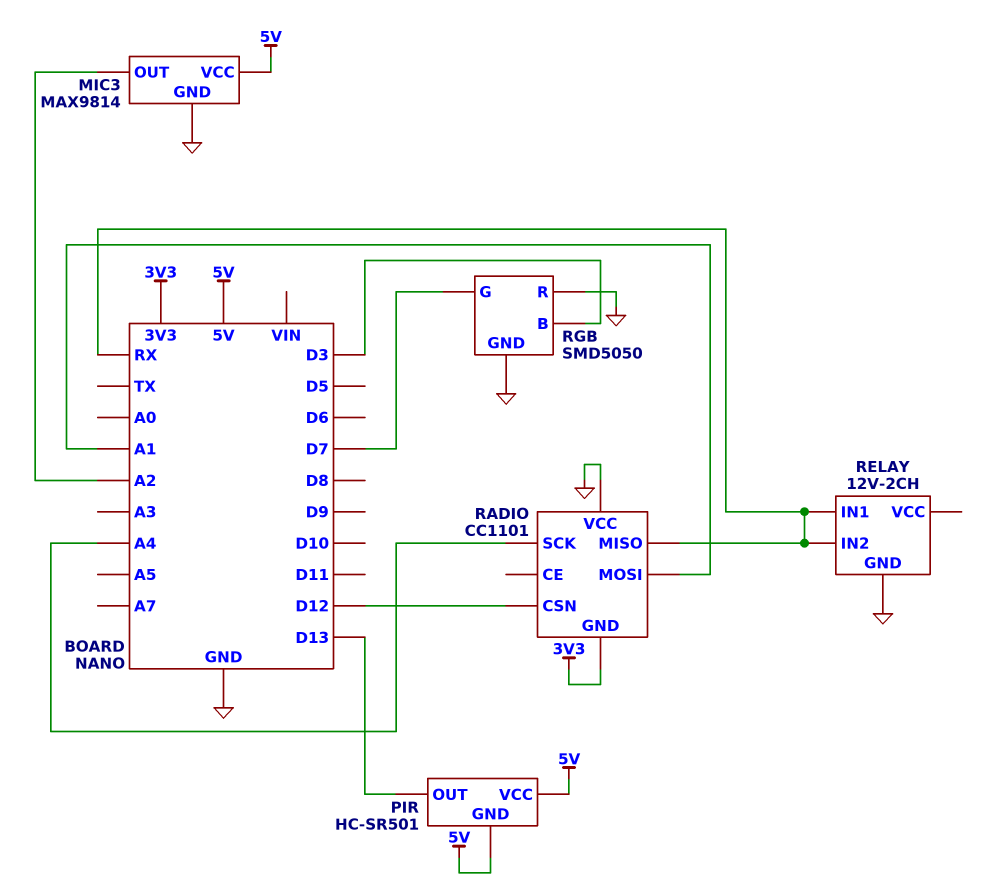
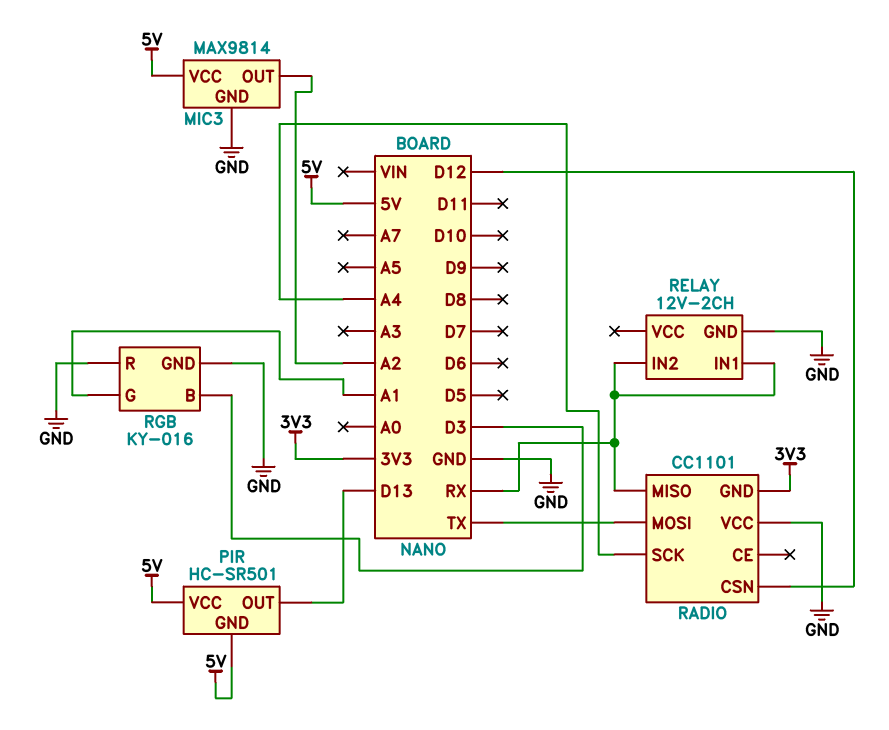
RADIO pin MOSI: A1 -> TX
RGB: SMD5050 -> KY-016
RGB pin G: D7 -> A1

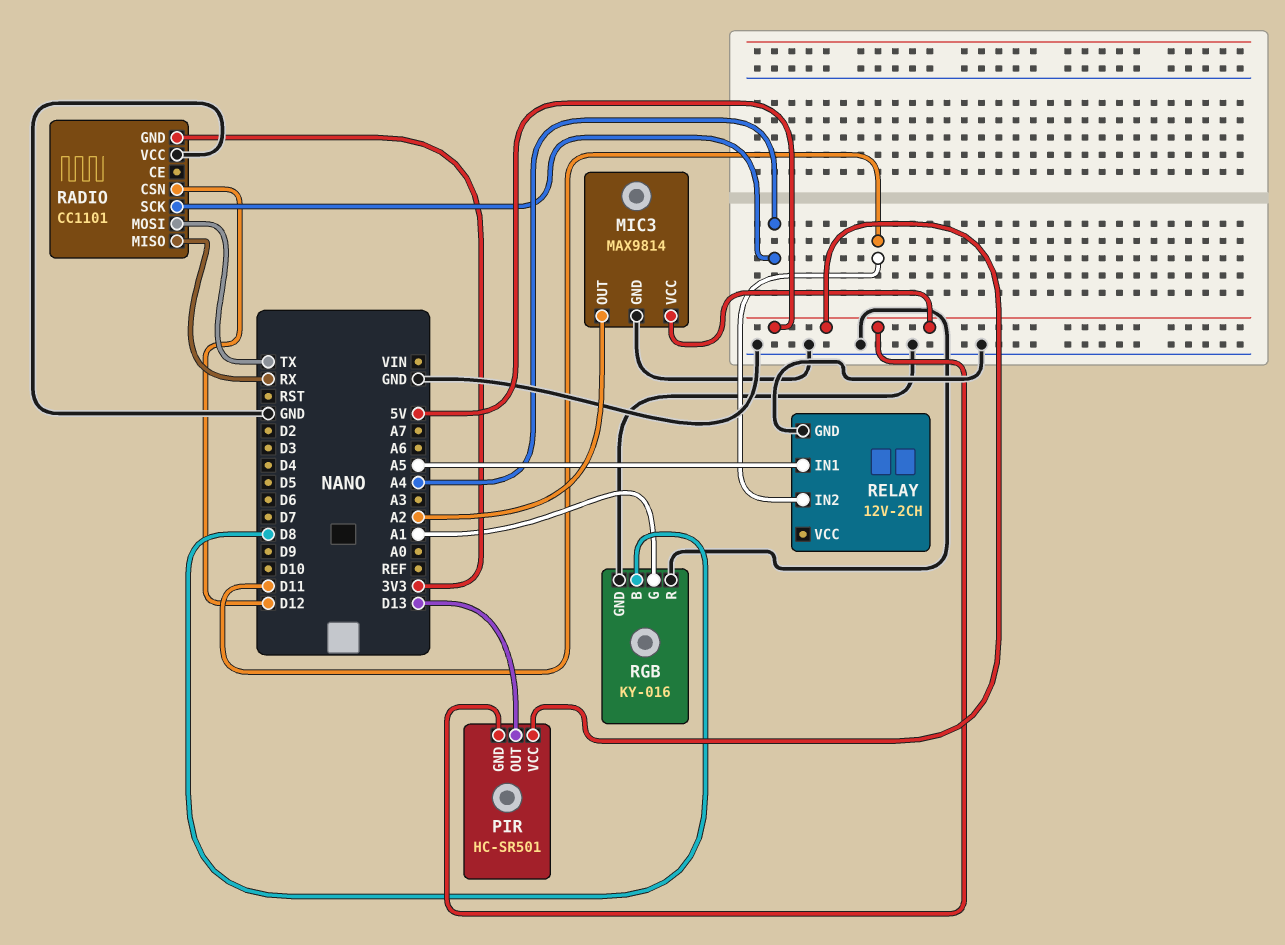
RELAY pin IN1: RX -> A5
RELAY pin IN2: RX -> D11
RGB pin B: D3 -> D8

